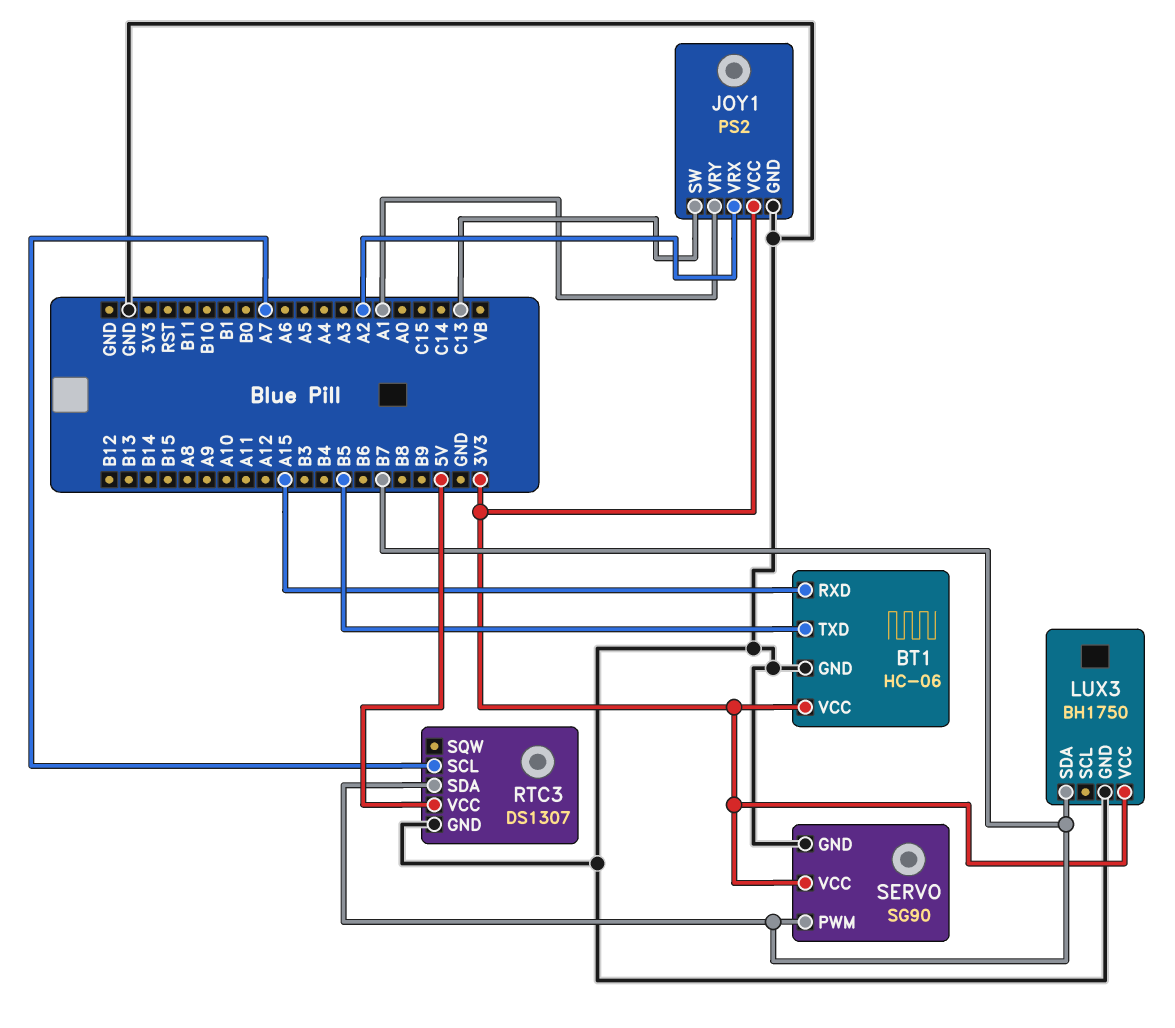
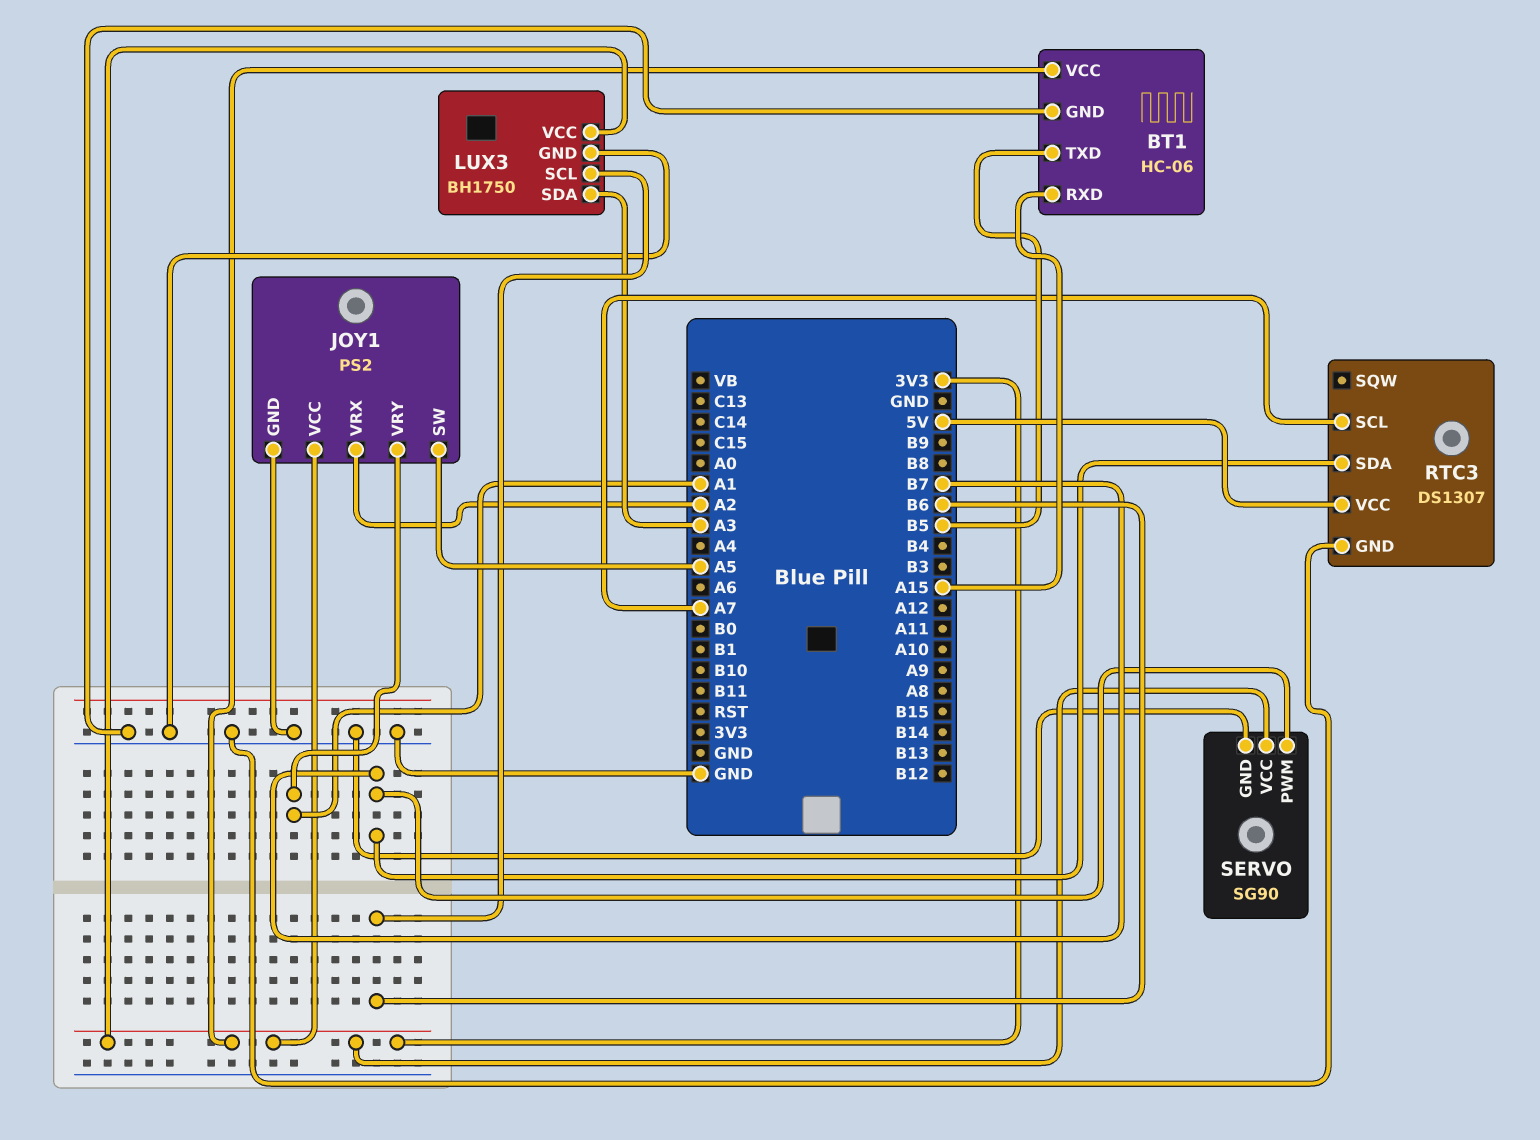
JOY1 pin SW: C13 -> A5
LUX3 pin SCL: none -> B6
LUX3 pin SDA: B7 -> A3

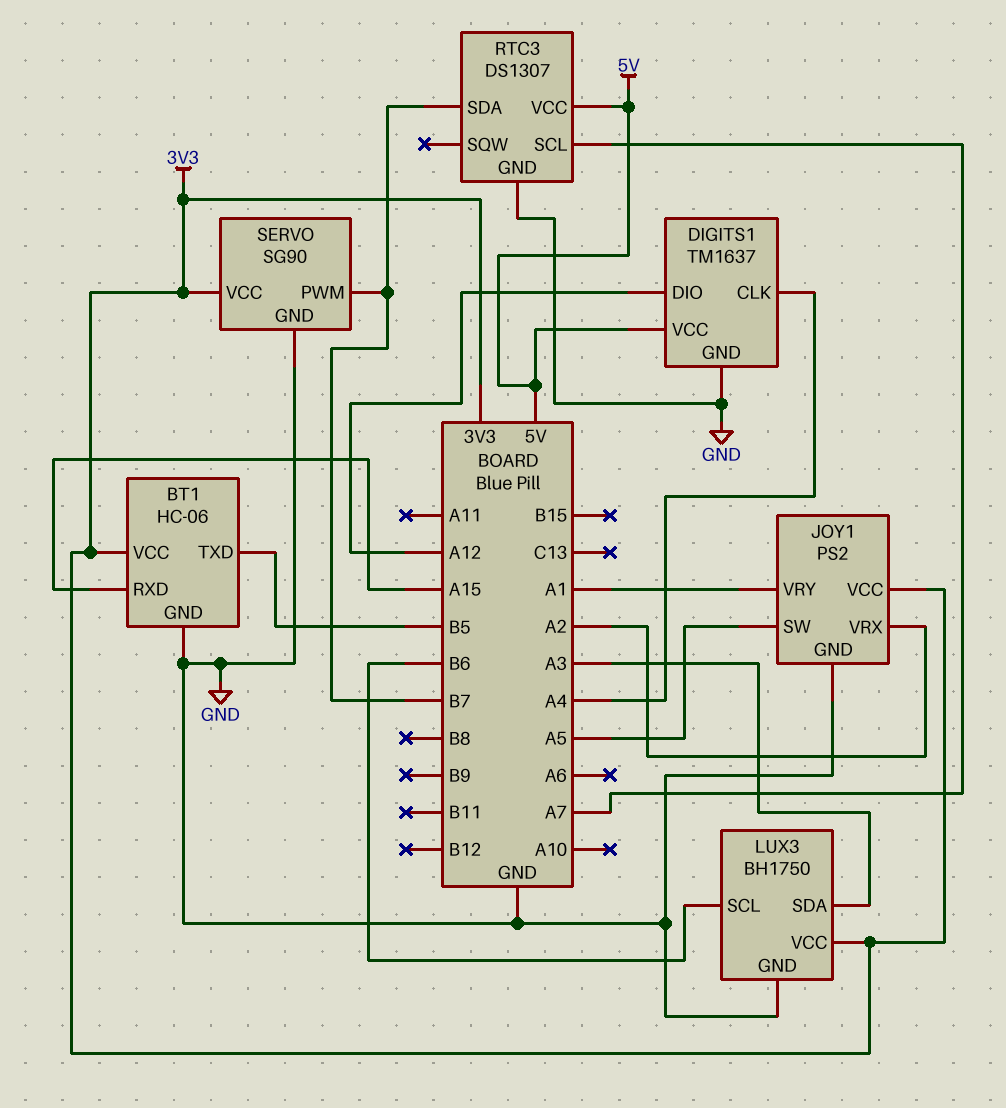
DIGITS1: none -> TM1637
DIGITS1 pin CLK: none -> A4
DIGITS1 pin DIO: none -> A12
DIGITS1 pin GND: none -> GND
DIGITS1 pin VCC: none -> 5V

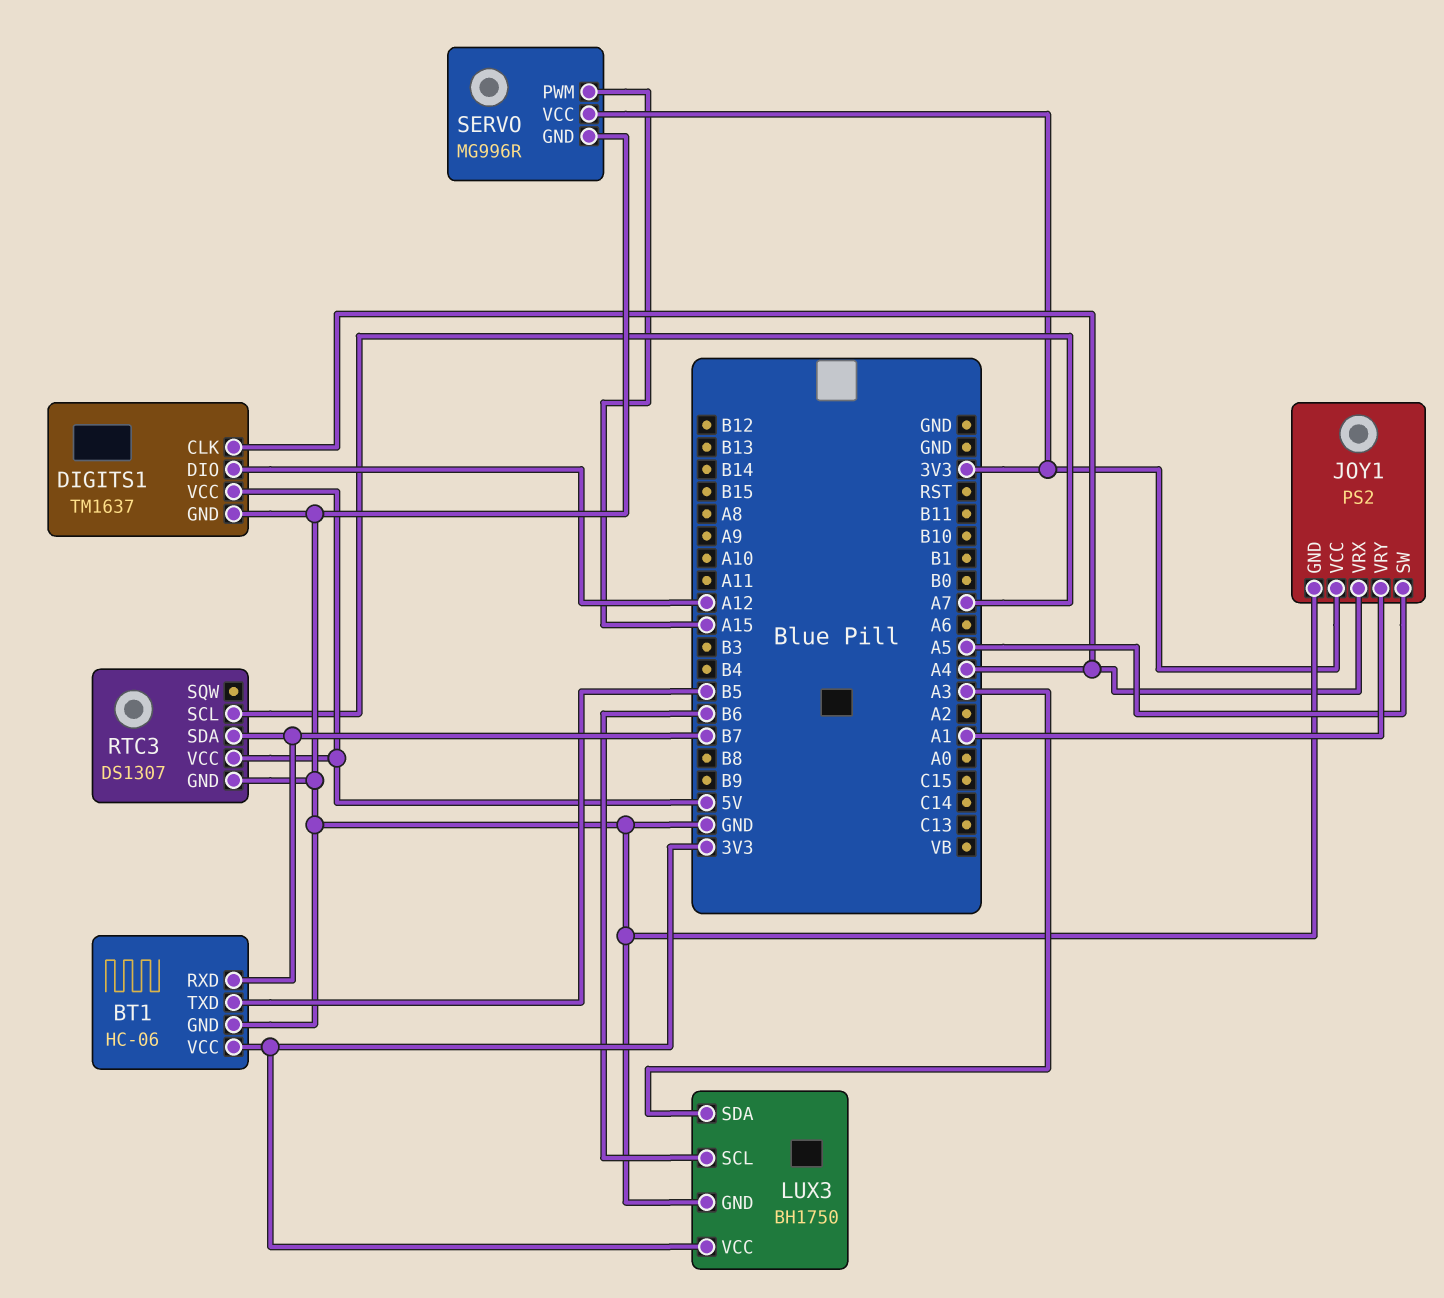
BT1 pin RXD: A15 -> B7
JOY1 pin VRX: A2 -> A4
SERVO: SG90 -> MG996R
SERVO pin PWM: B7 -> A15

